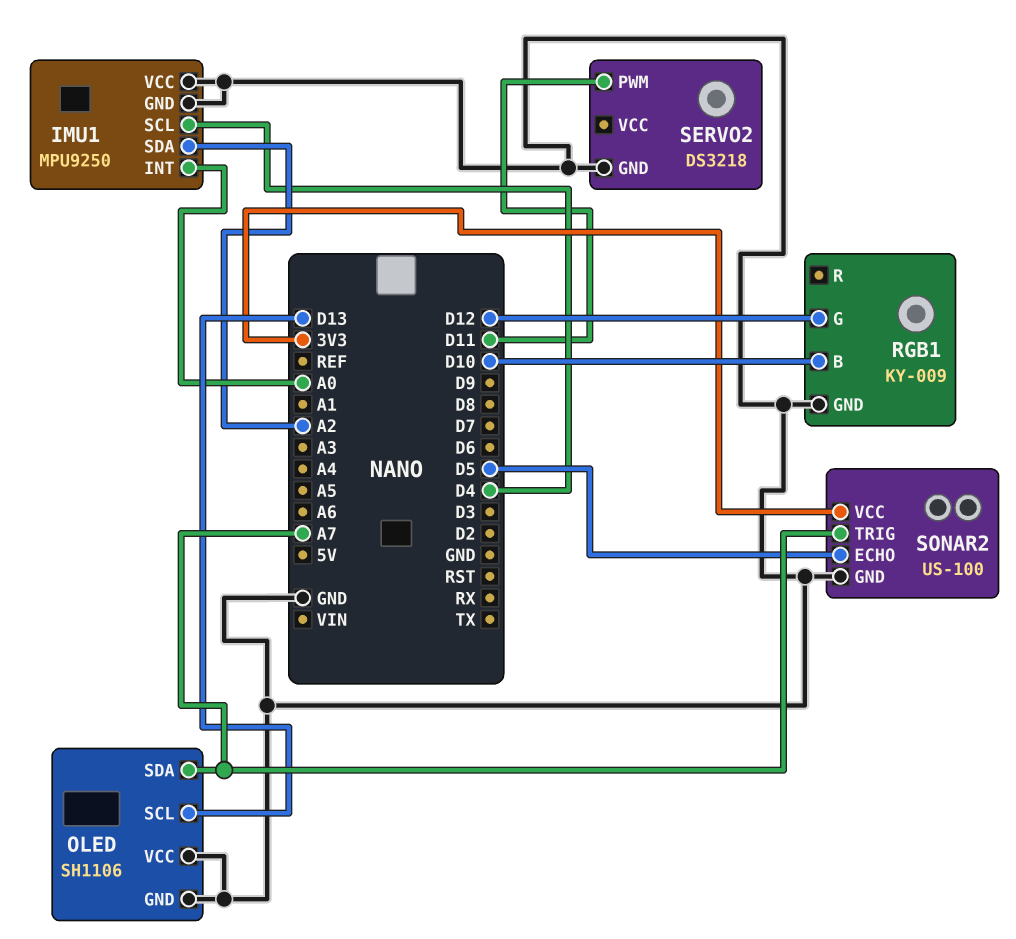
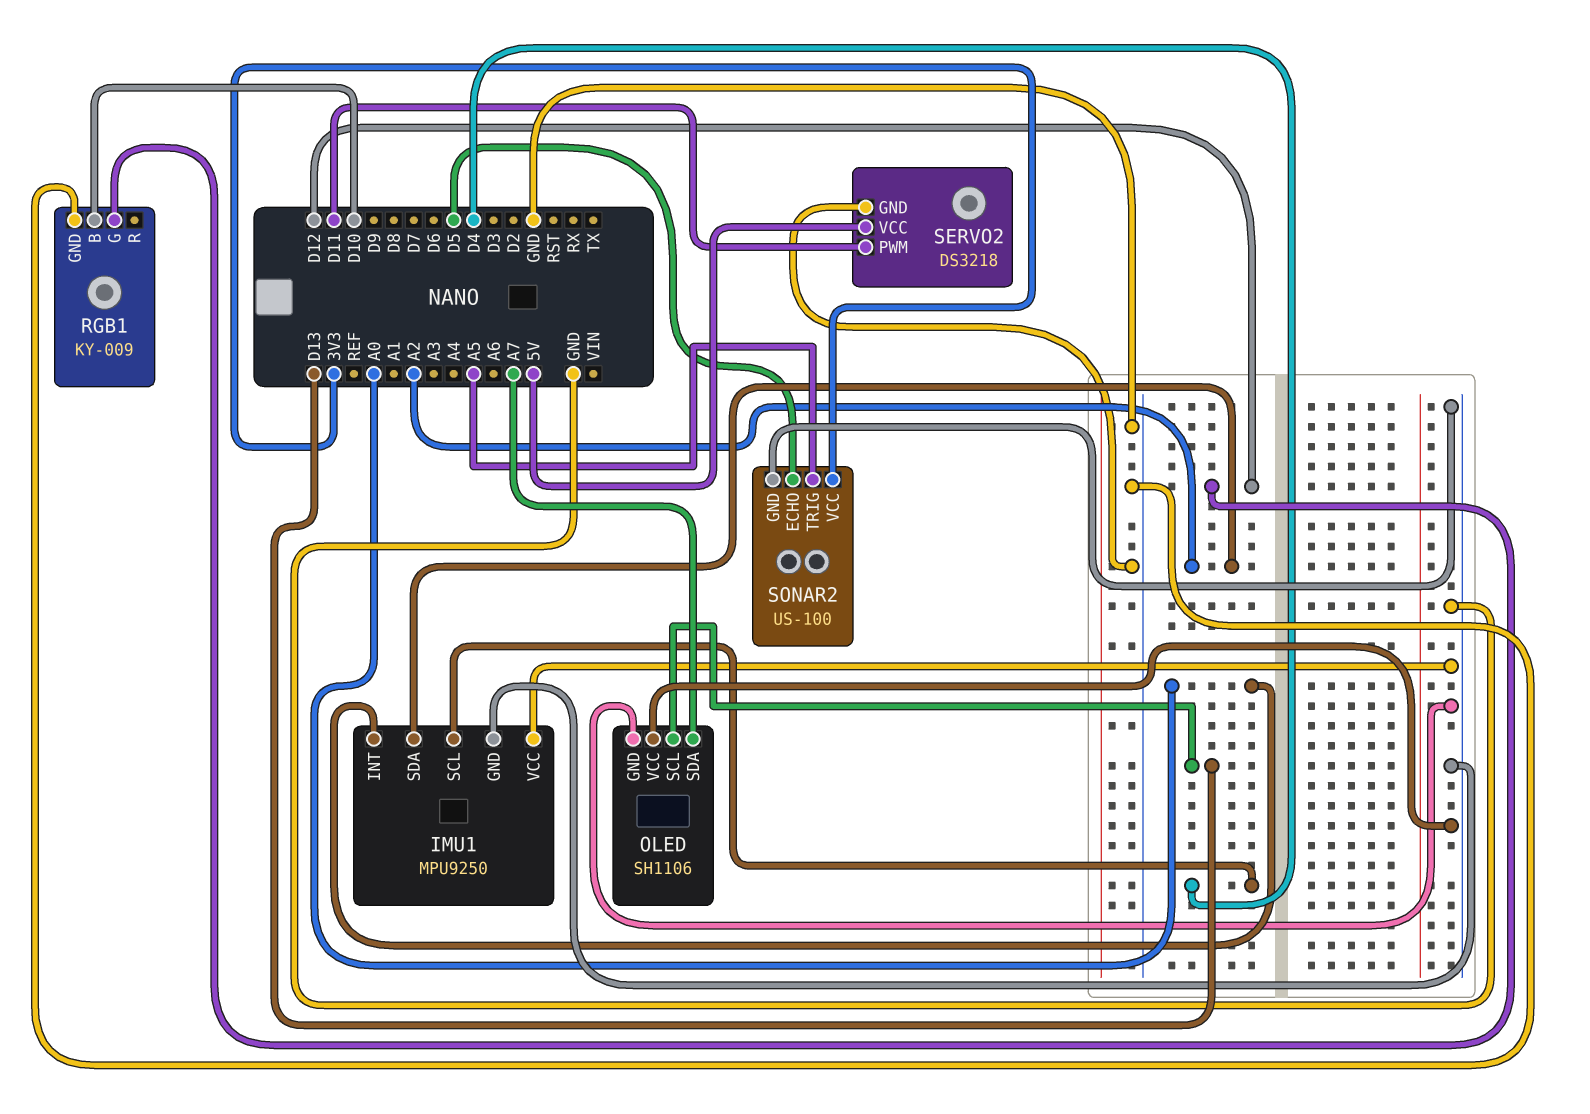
SERVO2 pin VCC: none -> 5V
SONAR2 pin TRIG: A7 -> A5

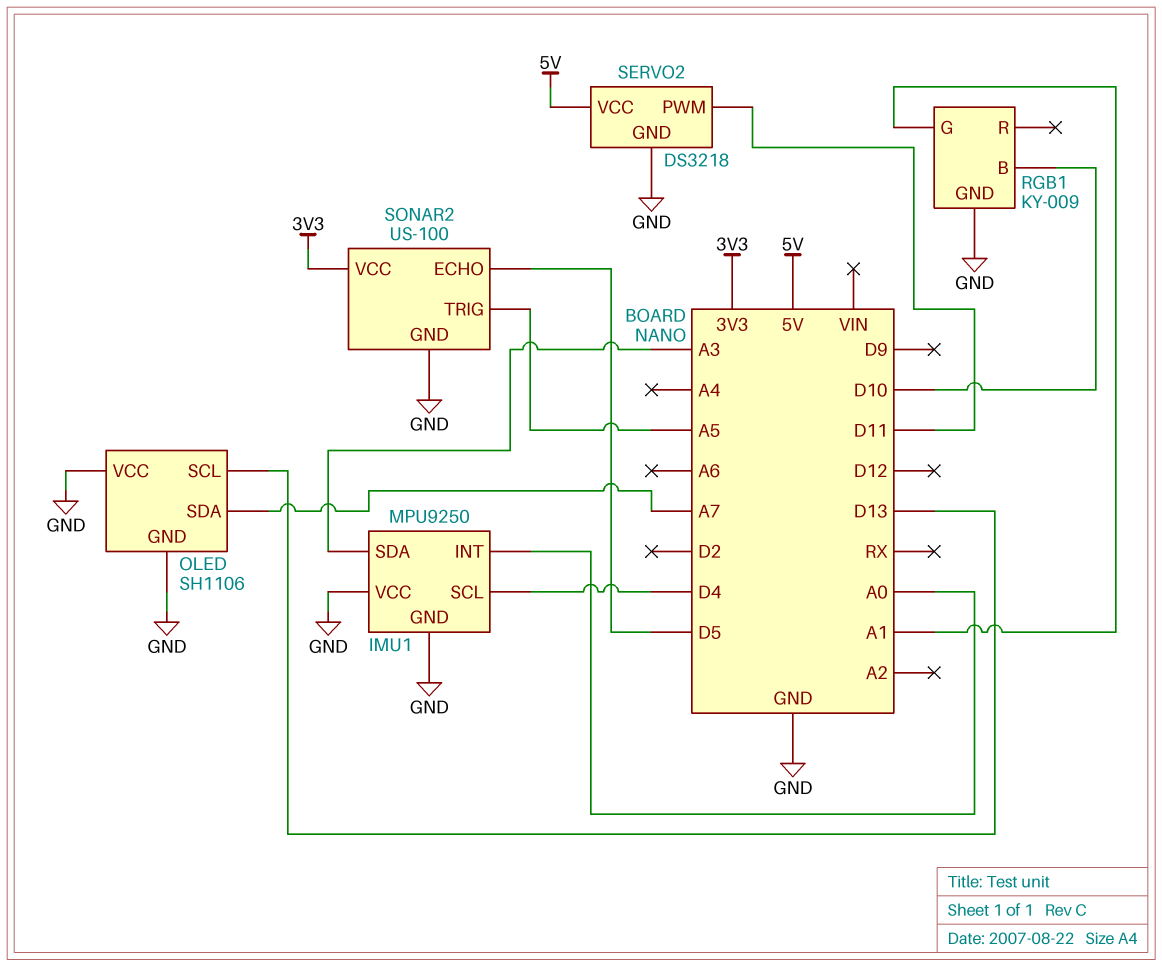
IMU1 pin SDA: A2 -> A3
RGB1 pin G: D12 -> A1

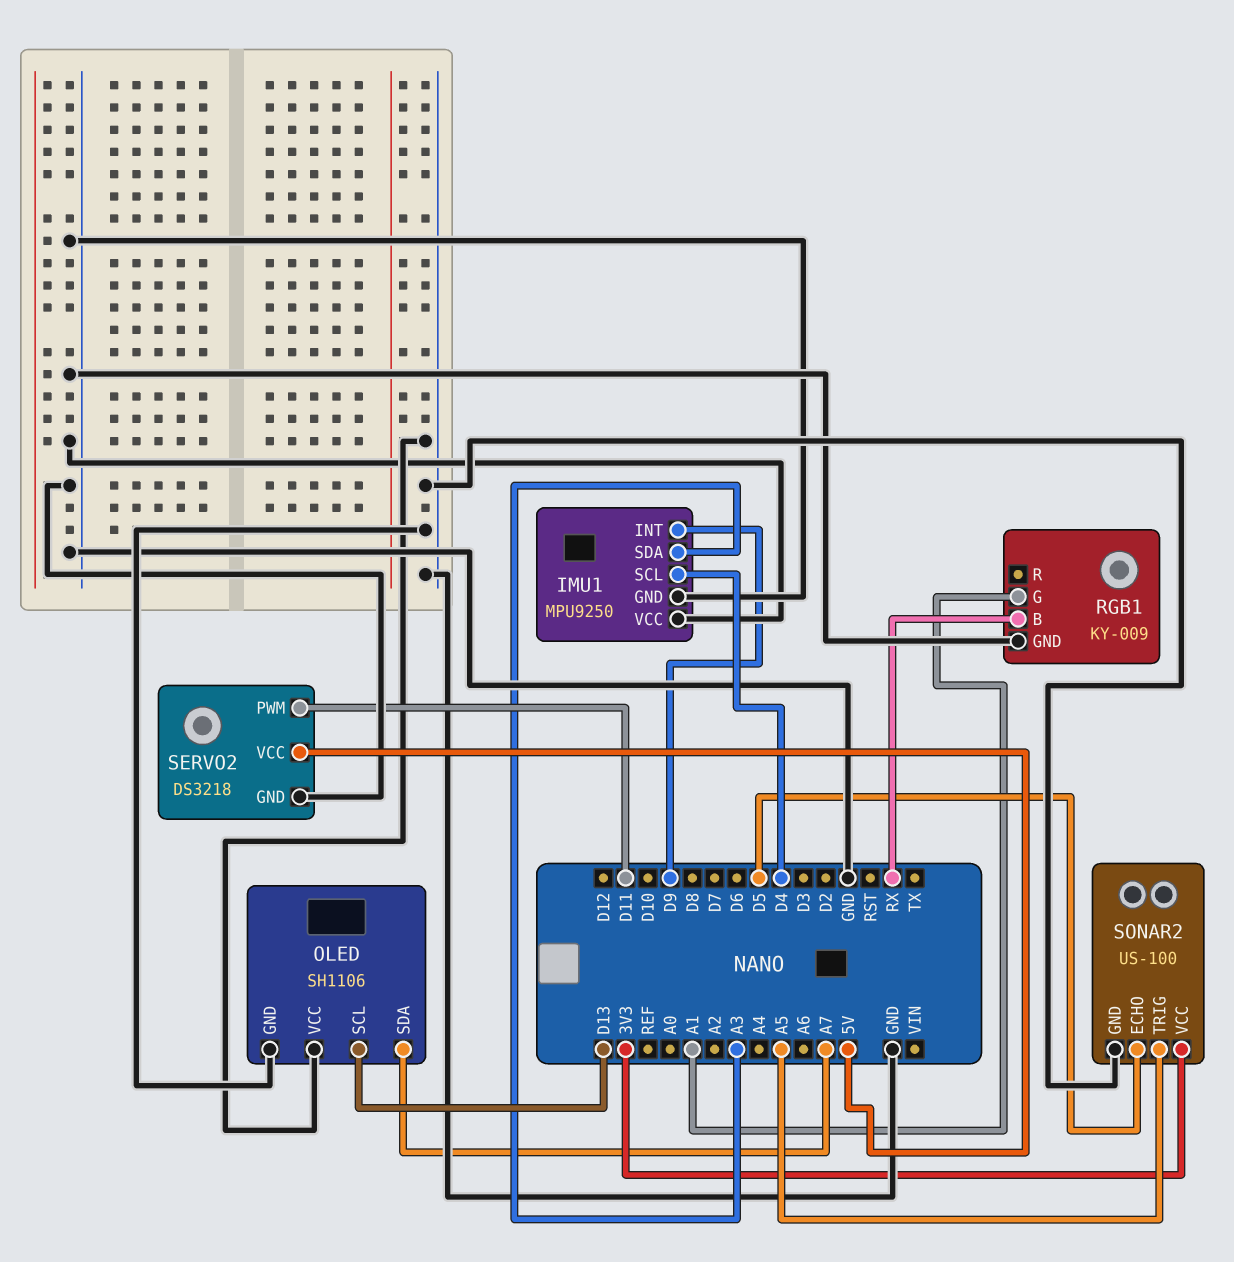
IMU1 pin INT: A0 -> D9
RGB1 pin B: D10 -> RX

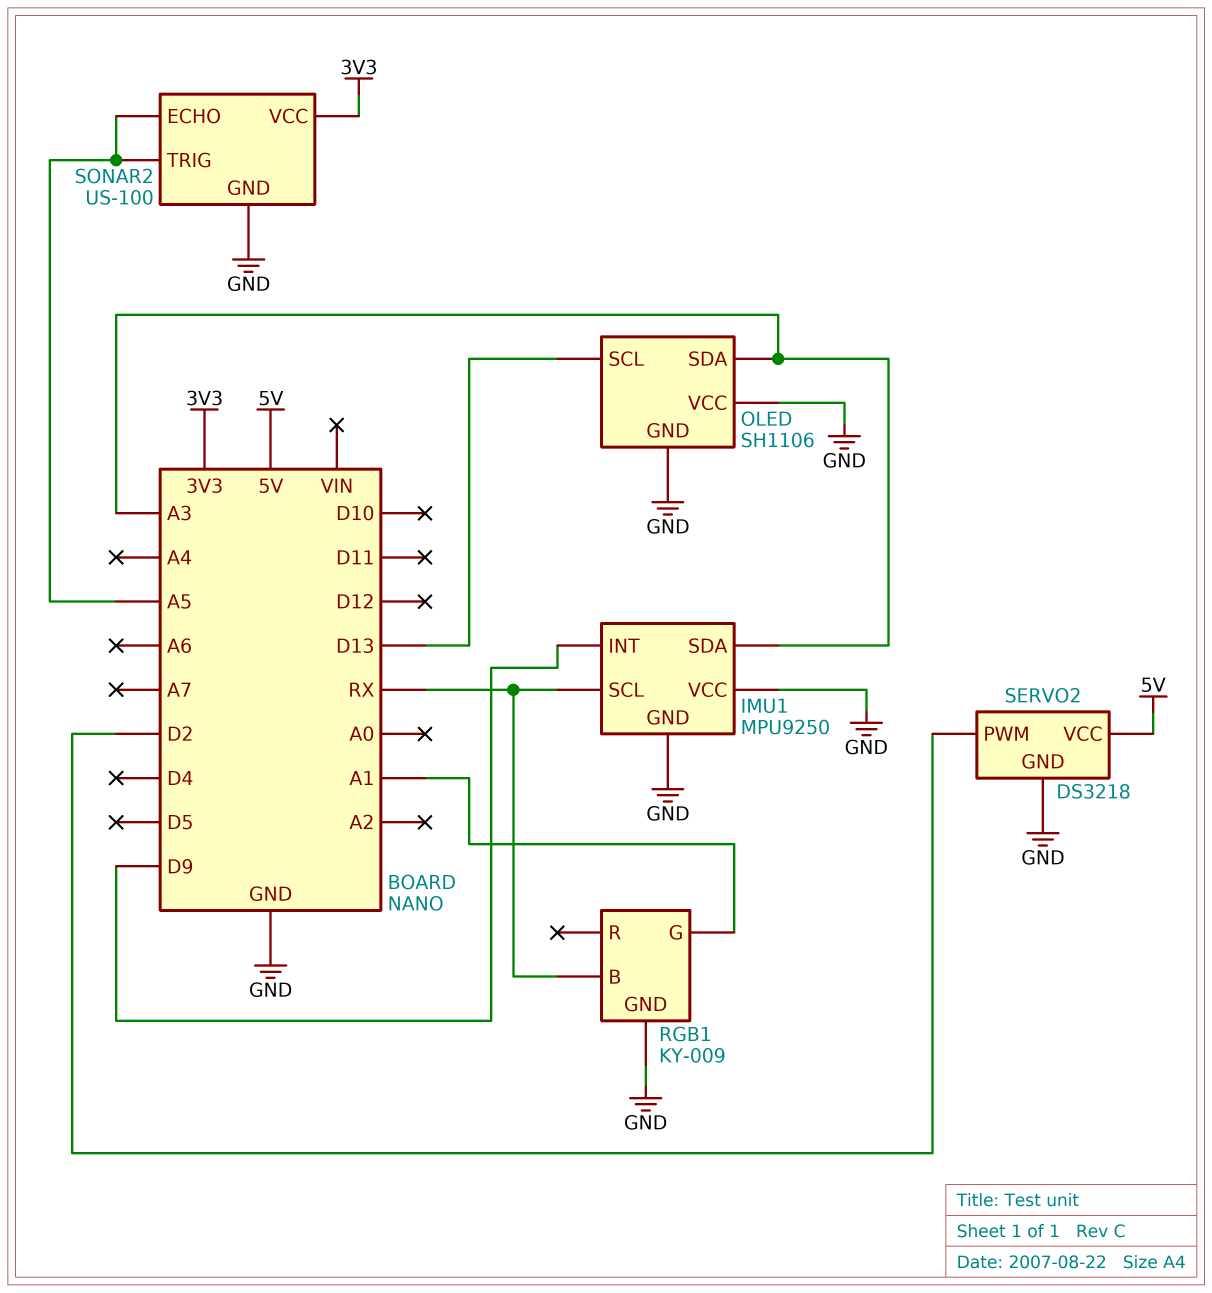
IMU1 pin SCL: D4 -> RX
OLED pin SDA: A7 -> A3
SERVO2 pin PWM: D11 -> D2
SONAR2 pin ECHO: D5 -> A5

